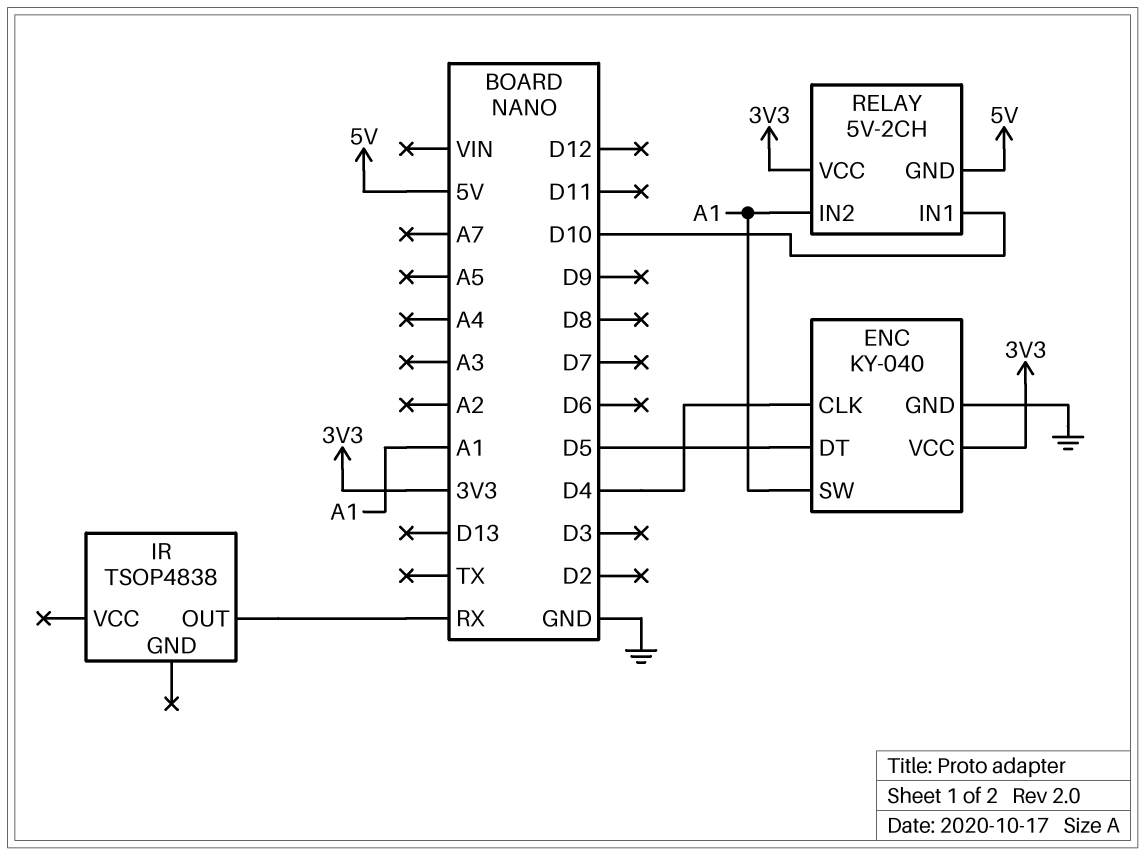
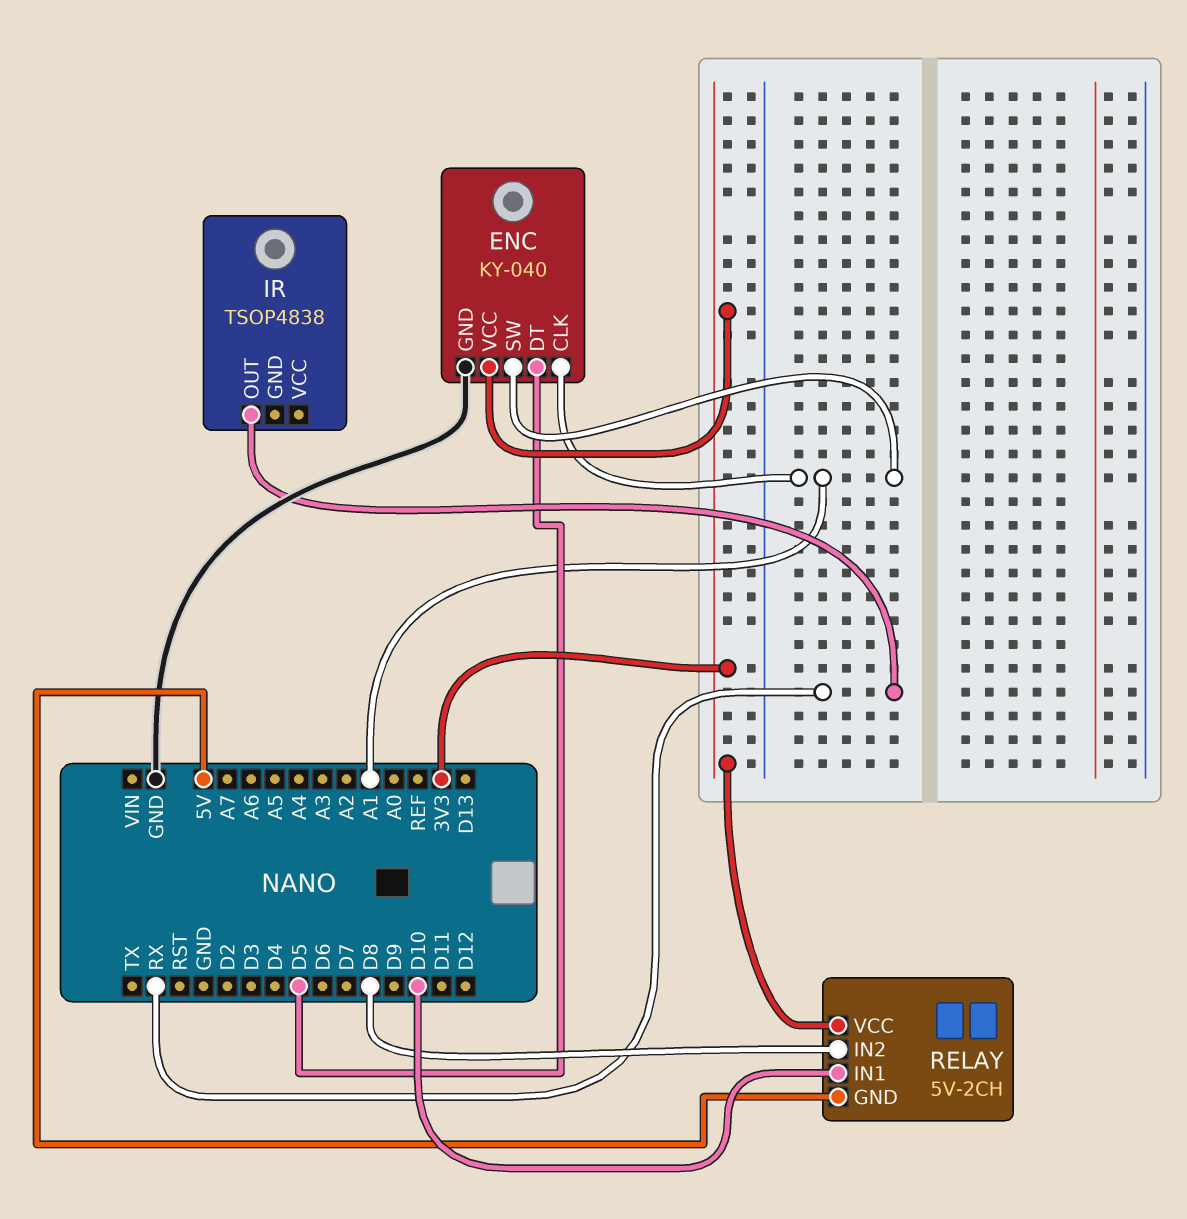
ENC pin CLK: D4 -> A1
RELAY pin IN2: A1 -> D8

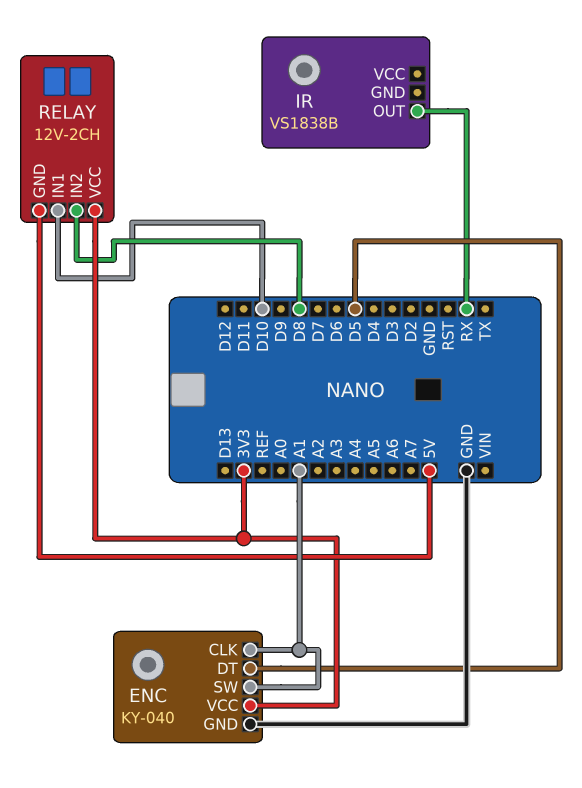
IR: TSOP4838 -> VS1838B
RELAY: 5V-2CH -> 12V-2CH

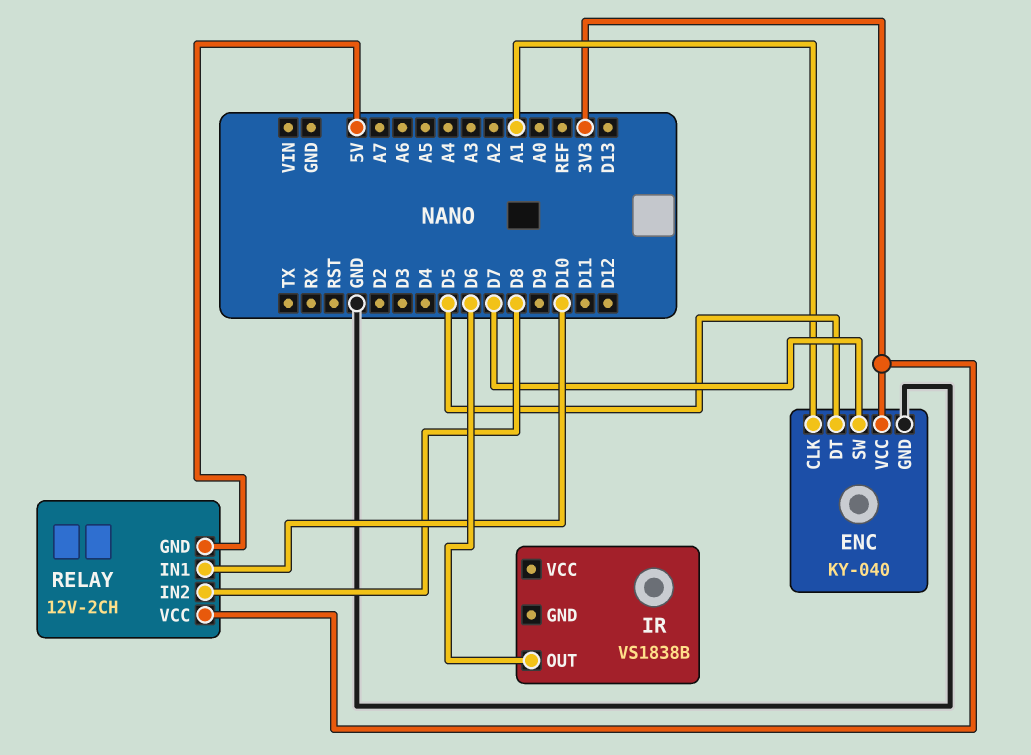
ENC pin SW: A1 -> D7
IR pin OUT: RX -> D6

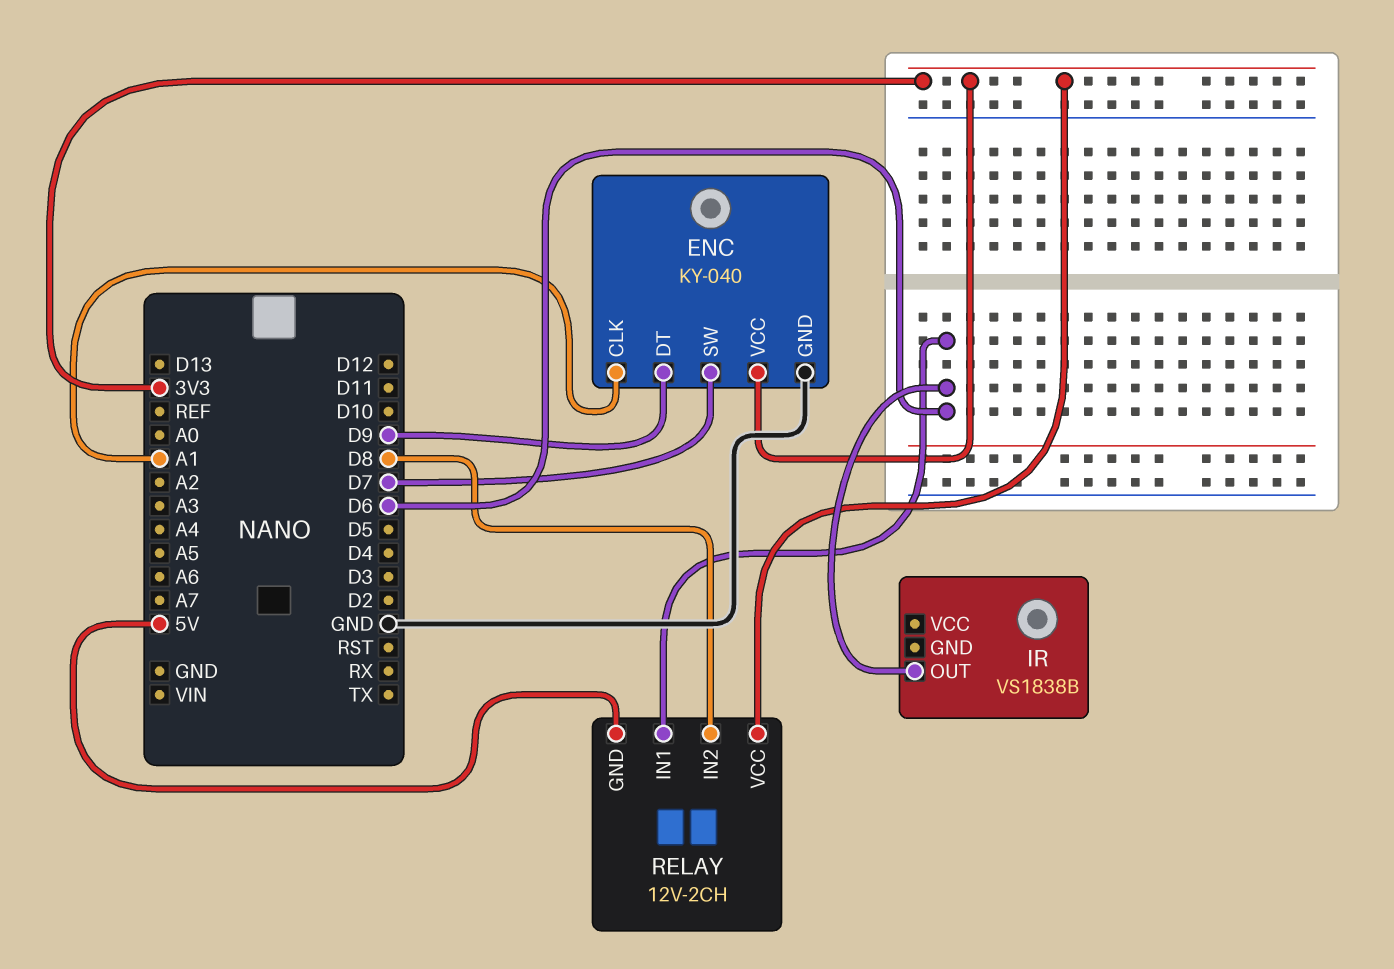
ENC pin DT: D5 -> D9
RELAY pin IN1: D10 -> D6

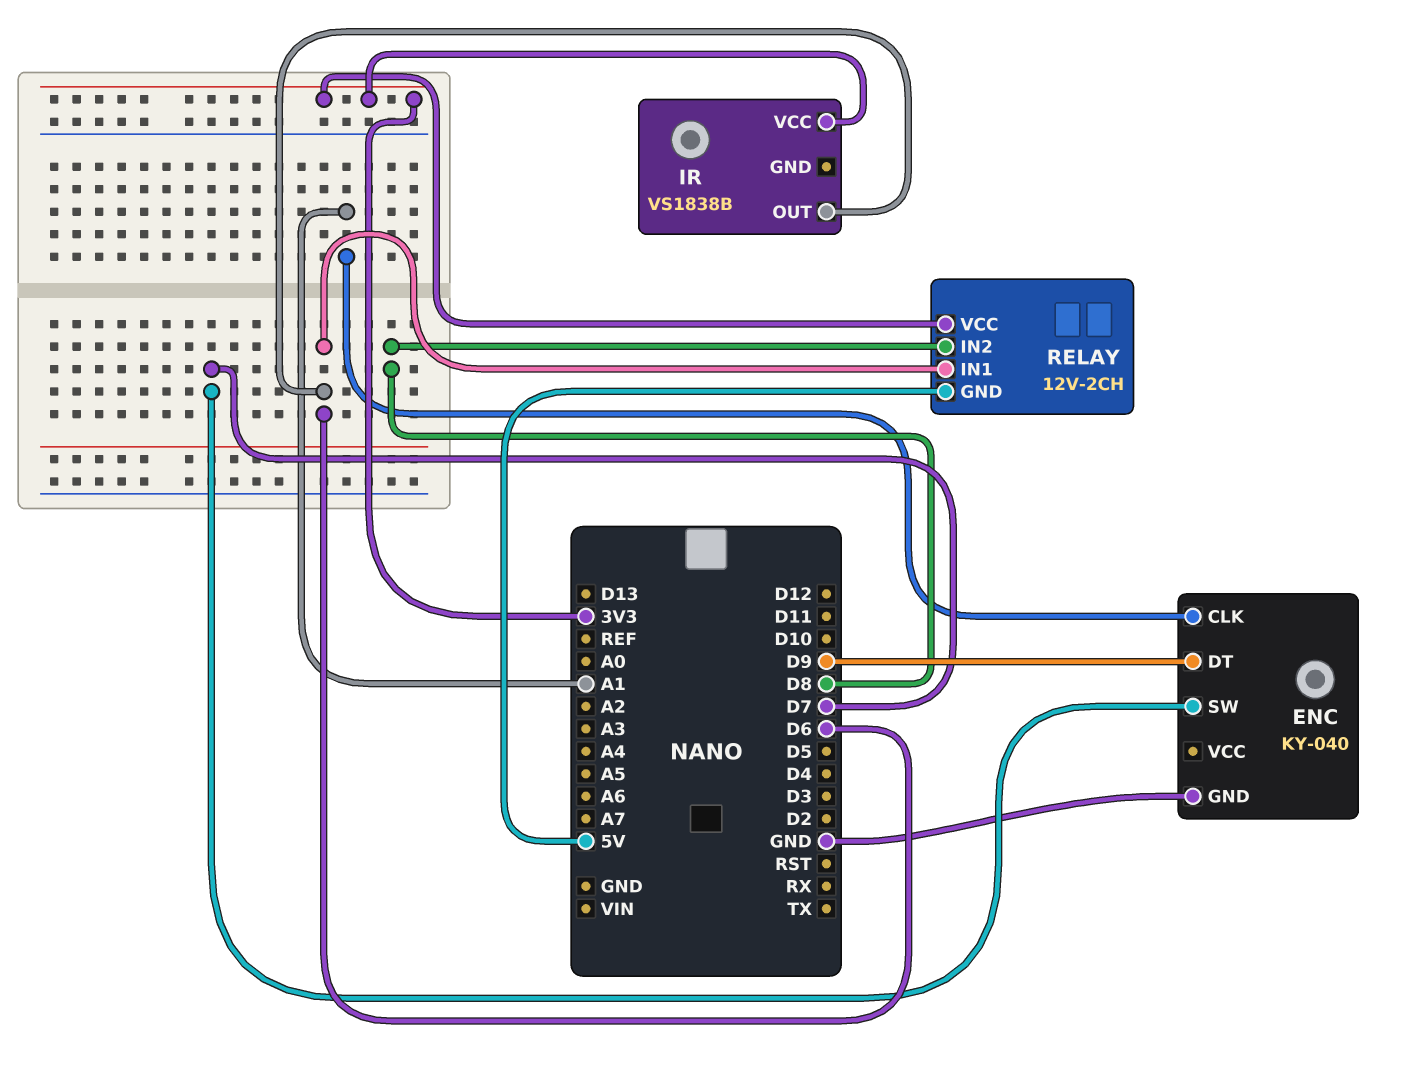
ENC pin VCC: 3V3 -> none
IR pin VCC: none -> 3V3

